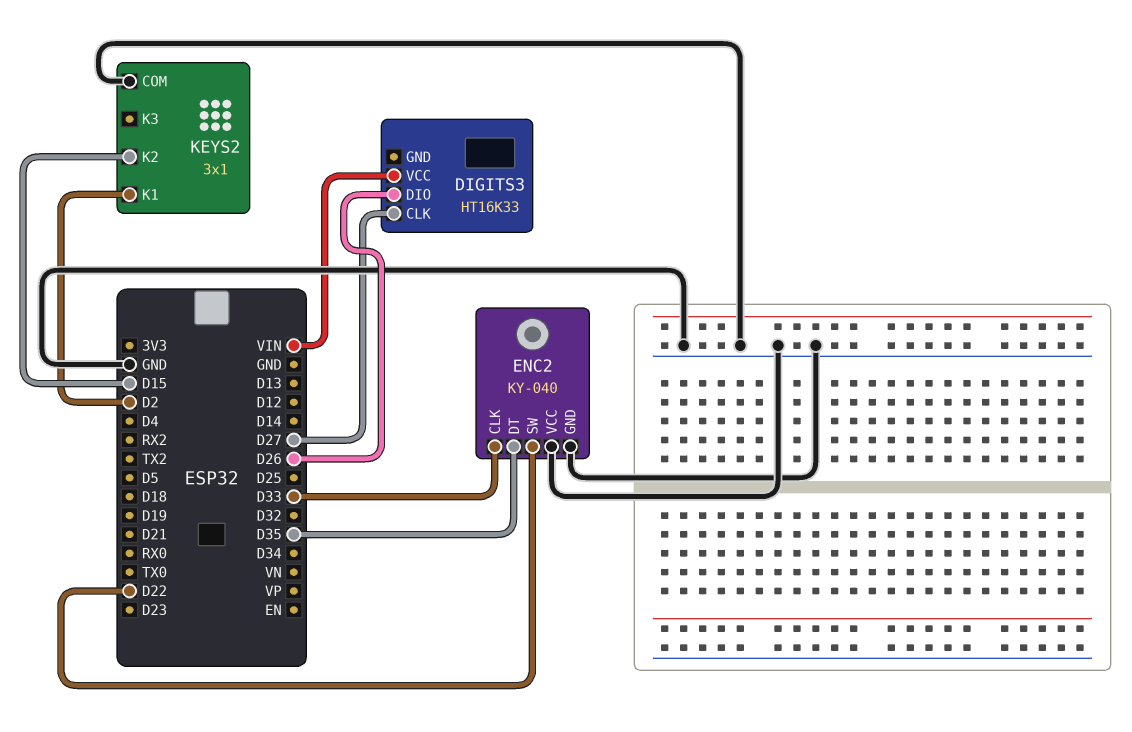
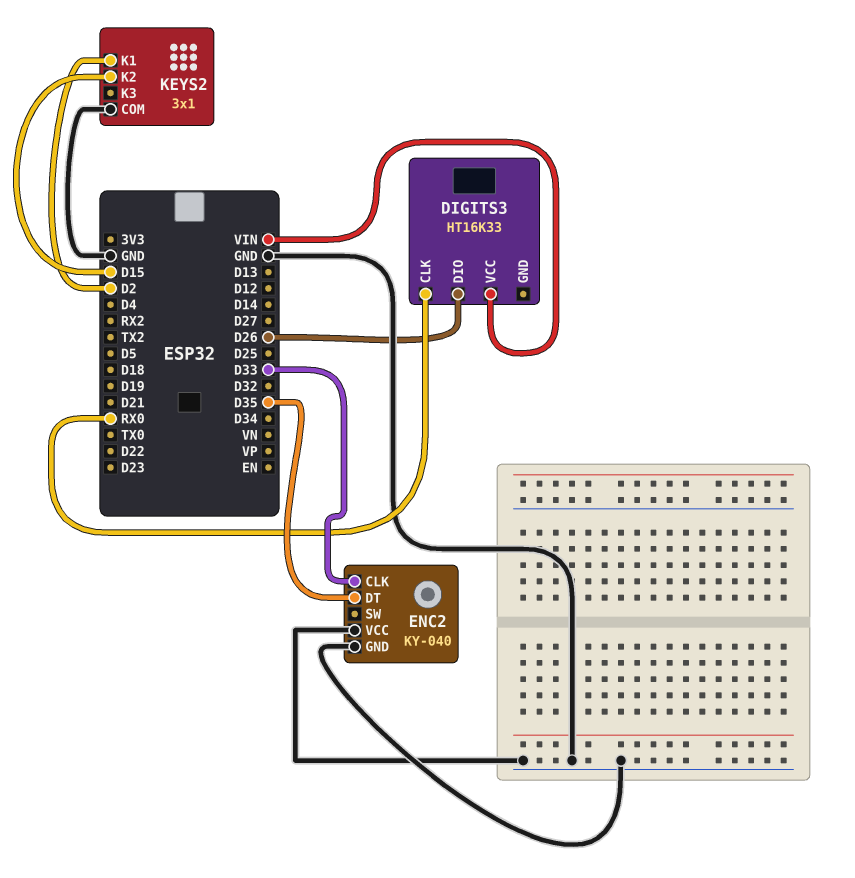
DIGITS3 pin CLK: D27 -> RX0
ENC2 pin SW: D22 -> none

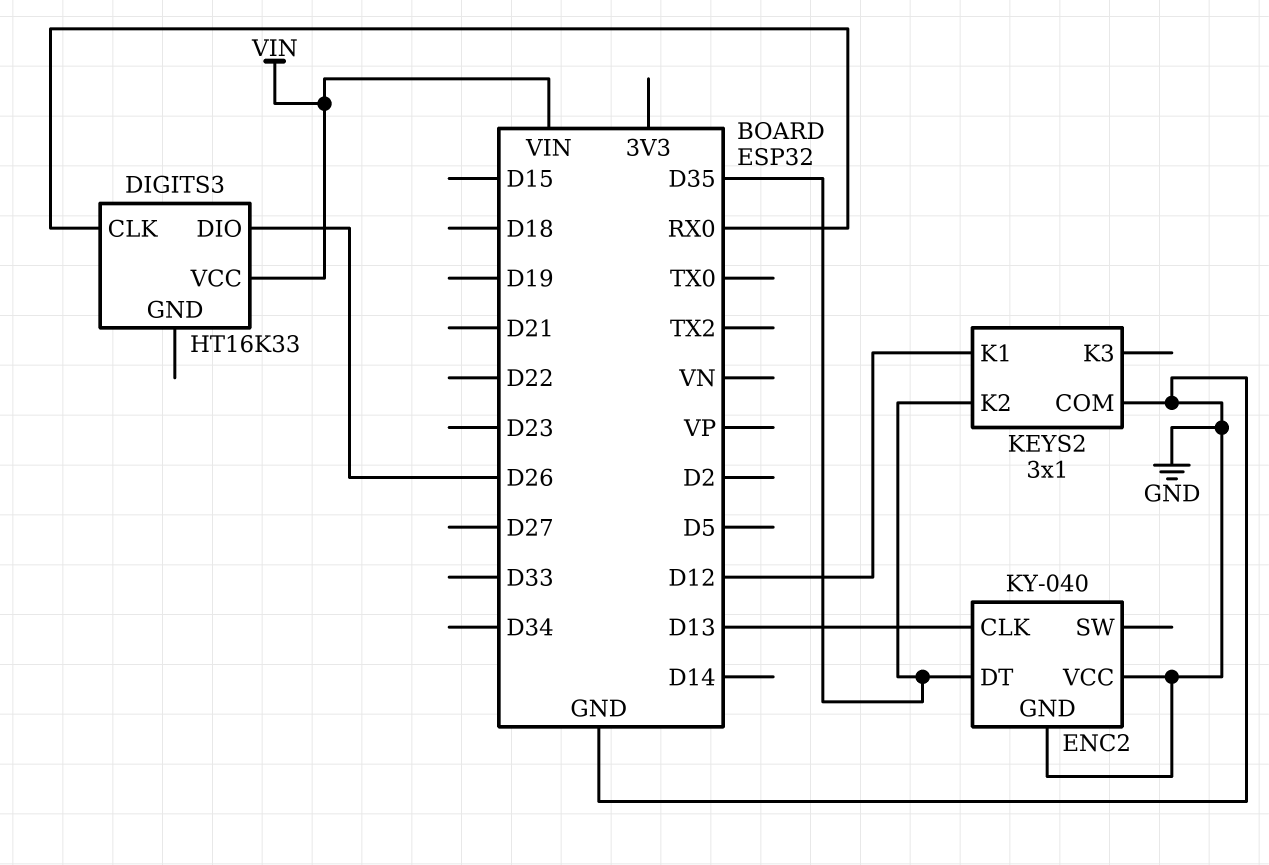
ENC2 pin CLK: D33 -> D13
KEYS2 pin K1: D2 -> D12
KEYS2 pin K2: D15 -> D35

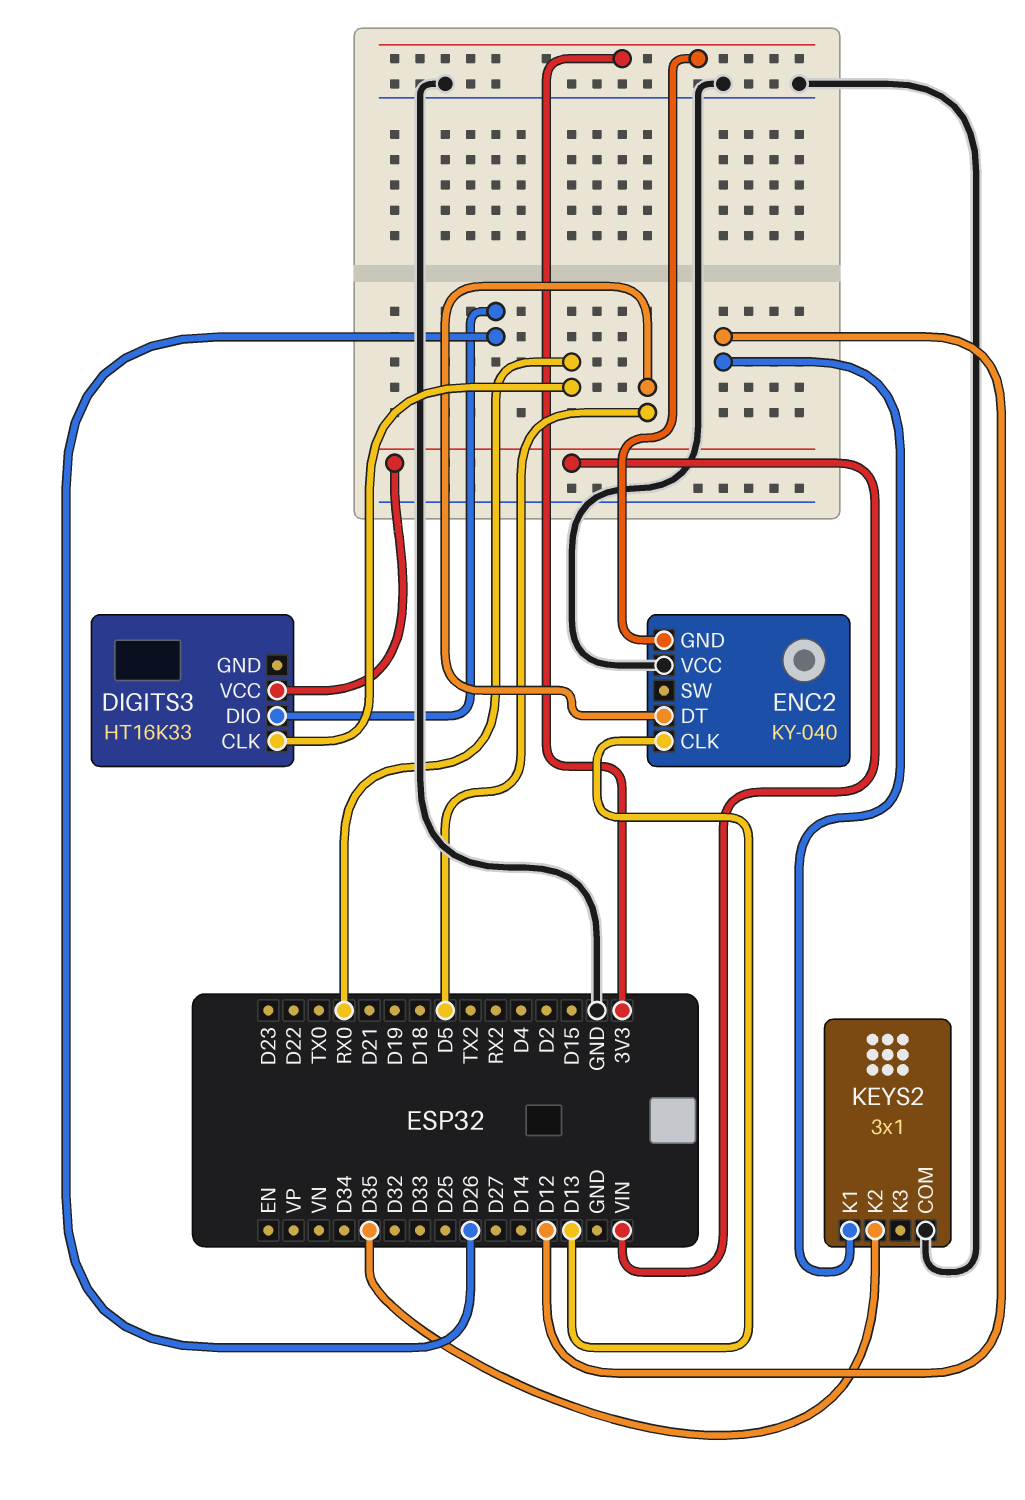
ENC2 pin DT: D35 -> D5
ENC2 pin GND: GND -> 3V3

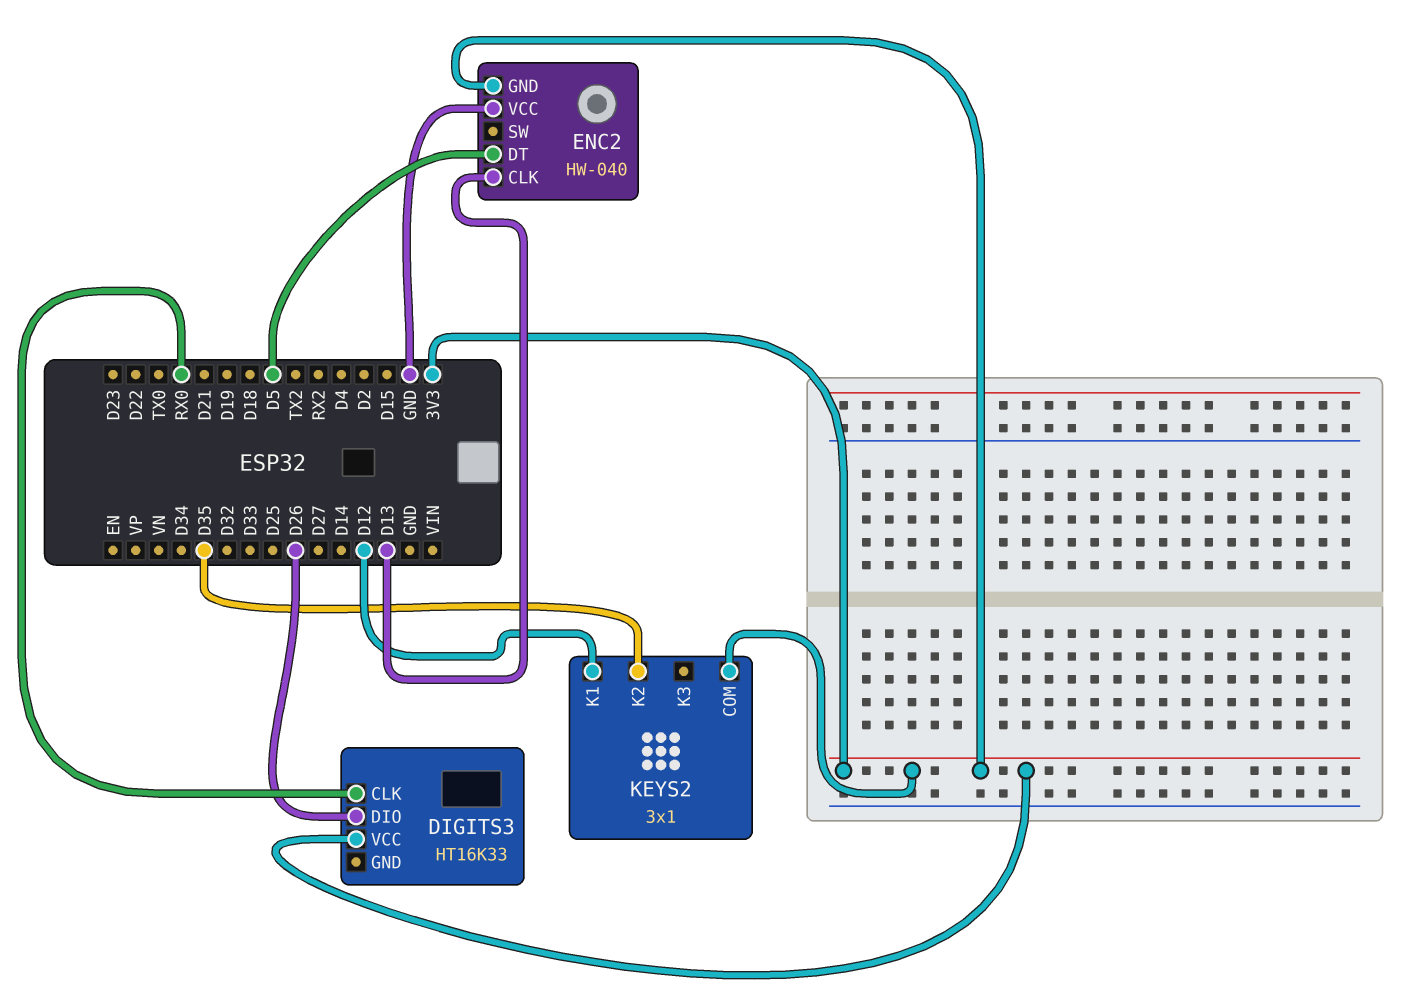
DIGITS3 pin VCC: VIN -> 3V3
ENC2: KY-040 -> HW-040
KEYS2 pin COM: GND -> 3V3

